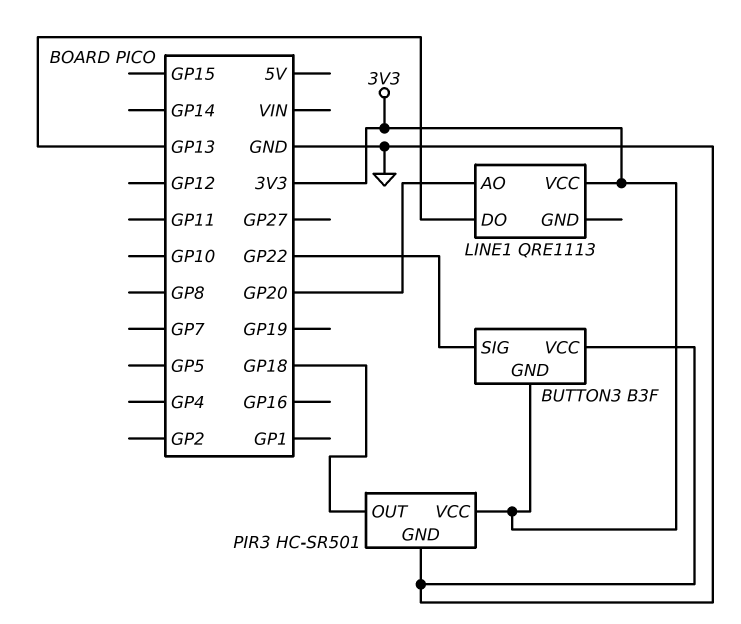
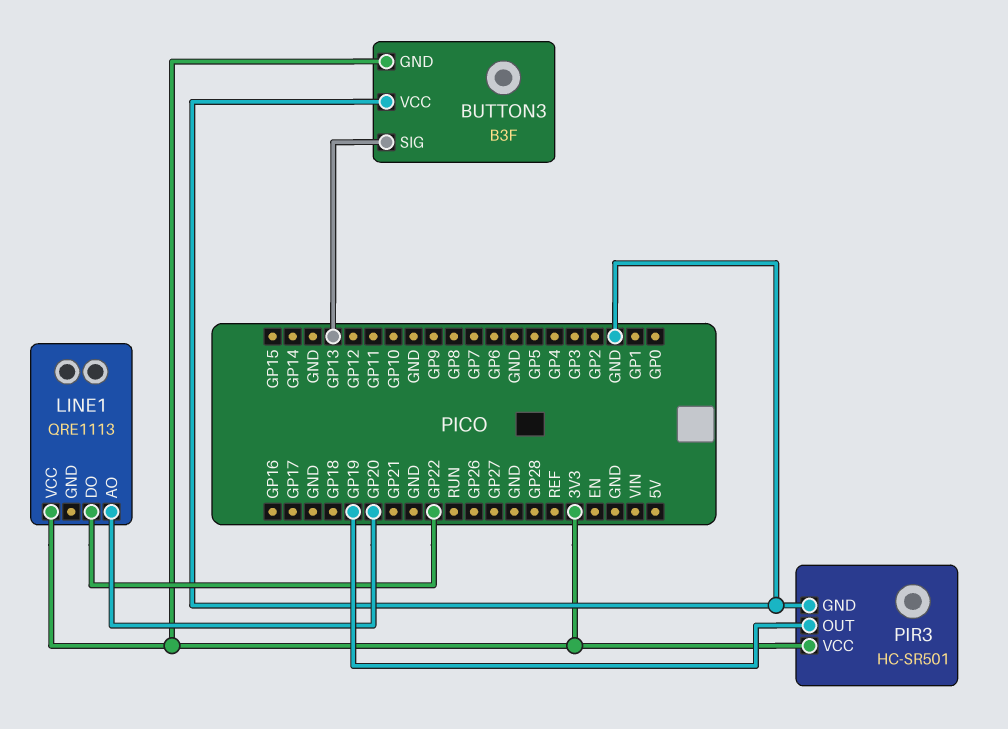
BUTTON3 pin SIG: GP22 -> GP13
LINE1 pin DO: GP13 -> GP22
PIR3 pin OUT: GP18 -> GP19

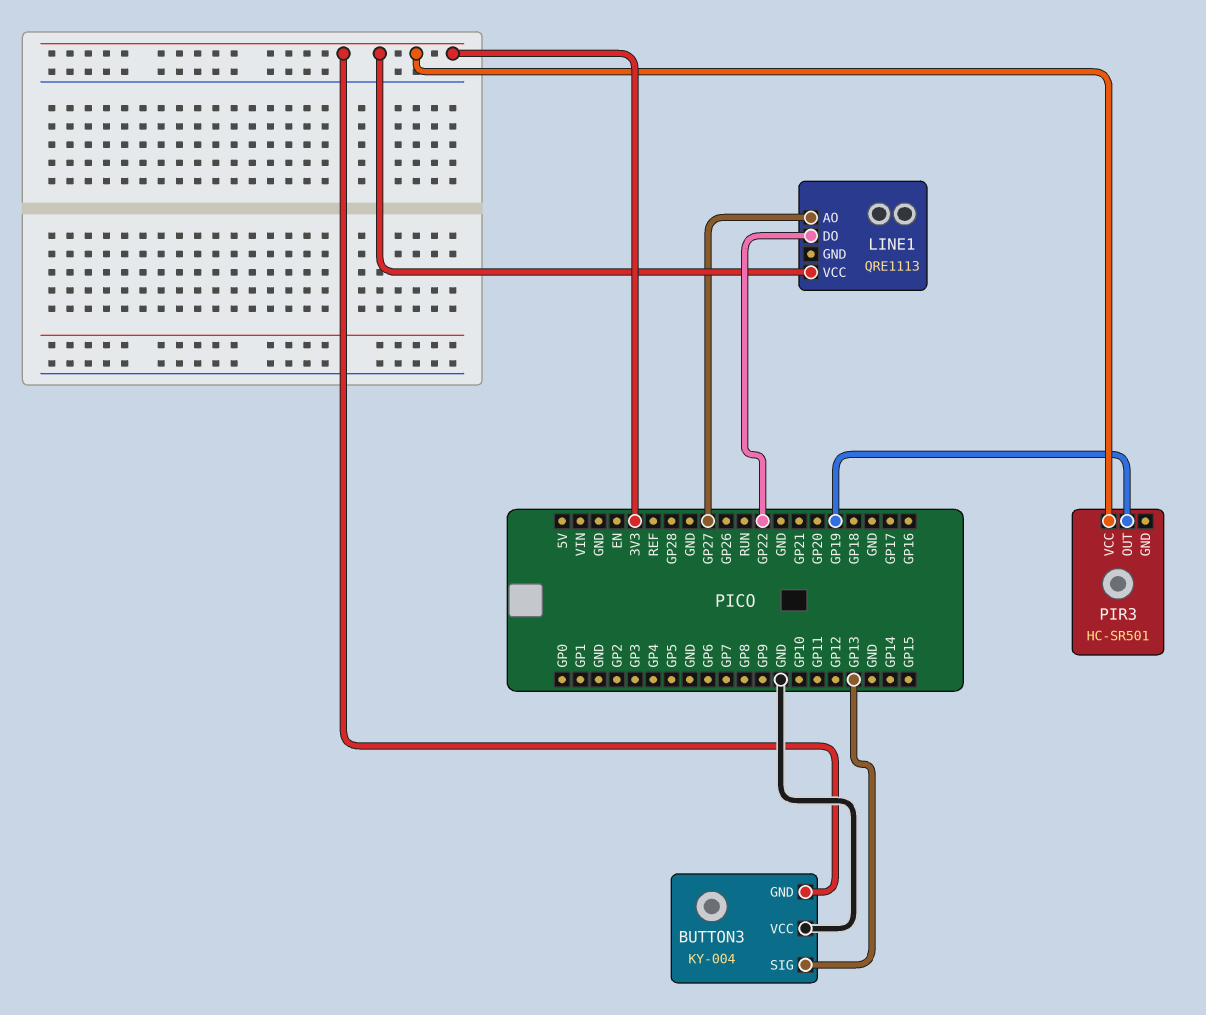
BUTTON3: B3F -> KY-004
LINE1 pin AO: GP20 -> GP27
PIR3 pin GND: GND -> none

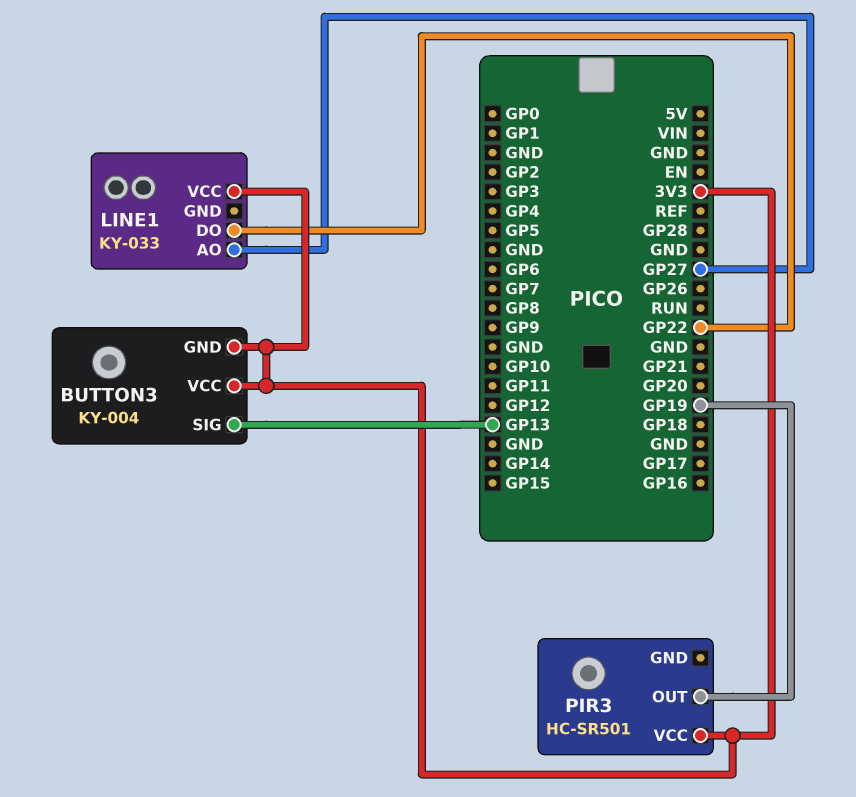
BUTTON3 pin VCC: GND -> 3V3
LINE1: QRE1113 -> KY-033

